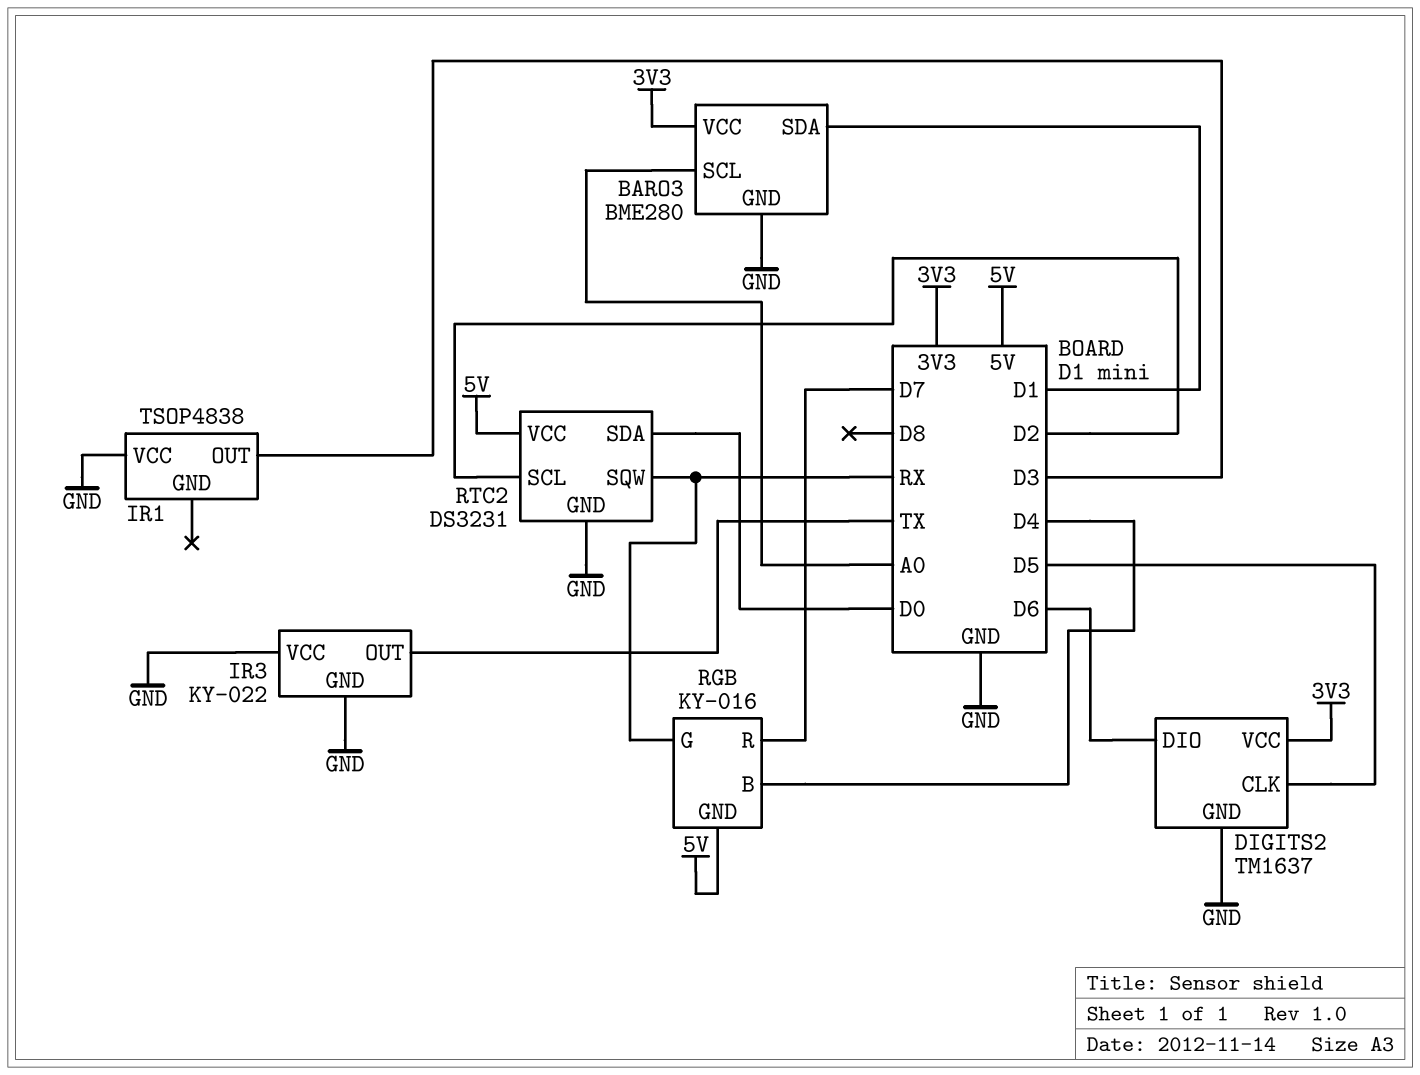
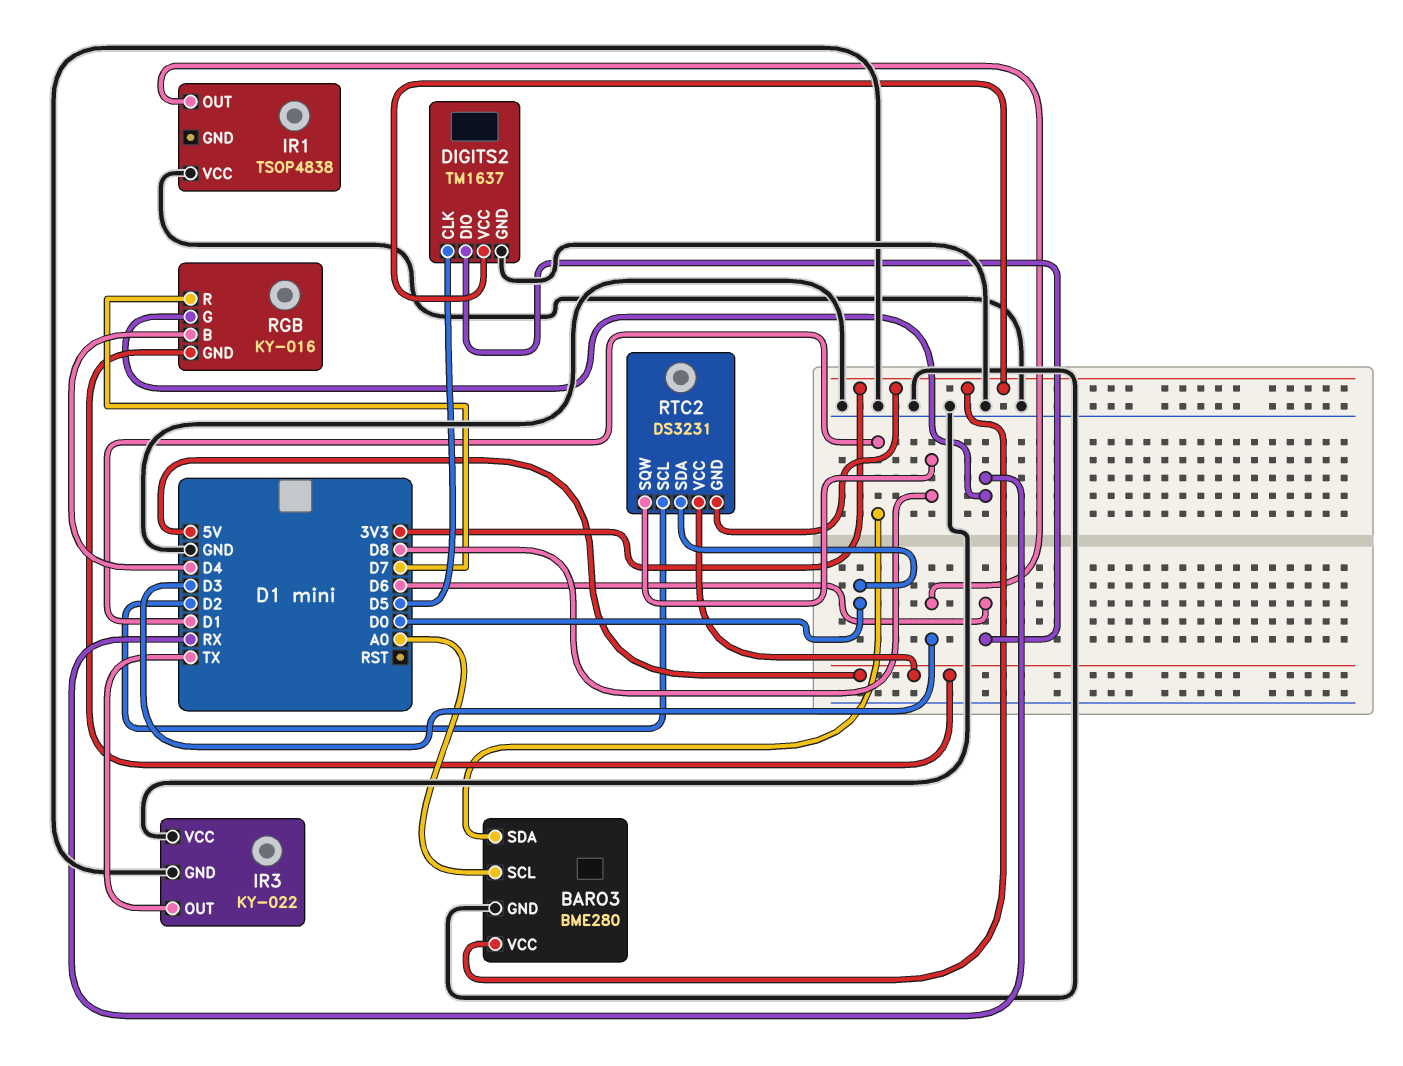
RTC2 pin GND: GND -> 3V3
RTC2 pin SQW: RX -> D8

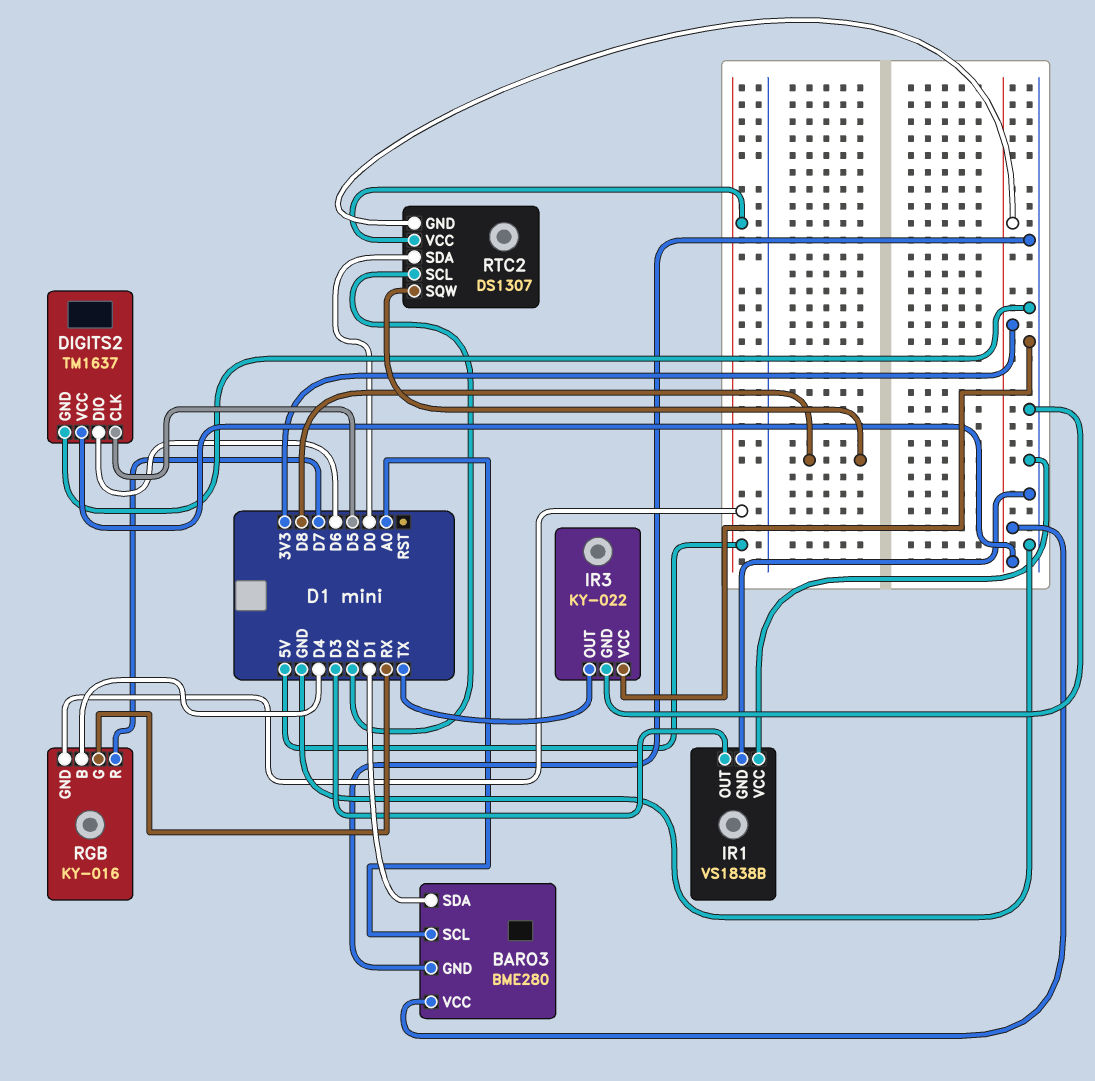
IR1: TSOP4838 -> VS1838B
IR1 pin GND: none -> GND
RTC2: DS3231 -> DS1307

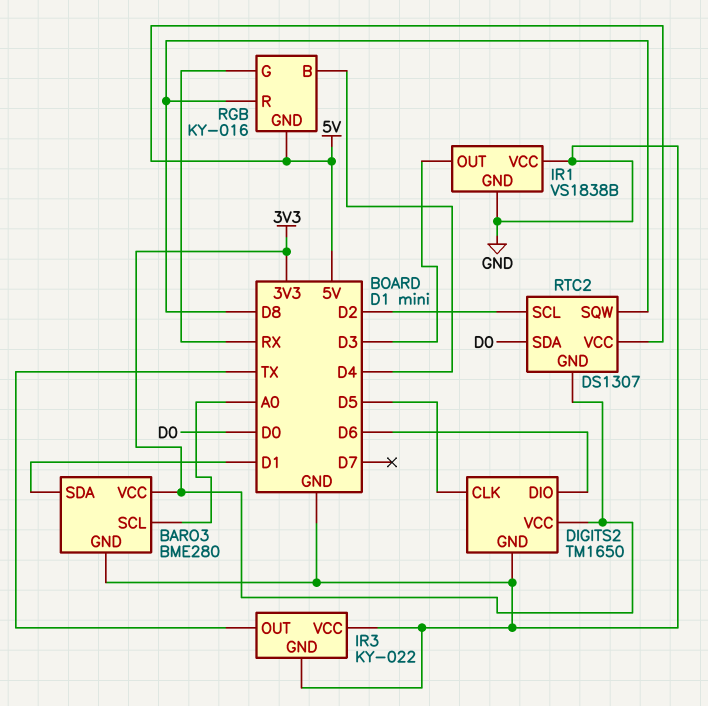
DIGITS2: TM1637 -> TM1650
RGB pin R: D7 -> D8

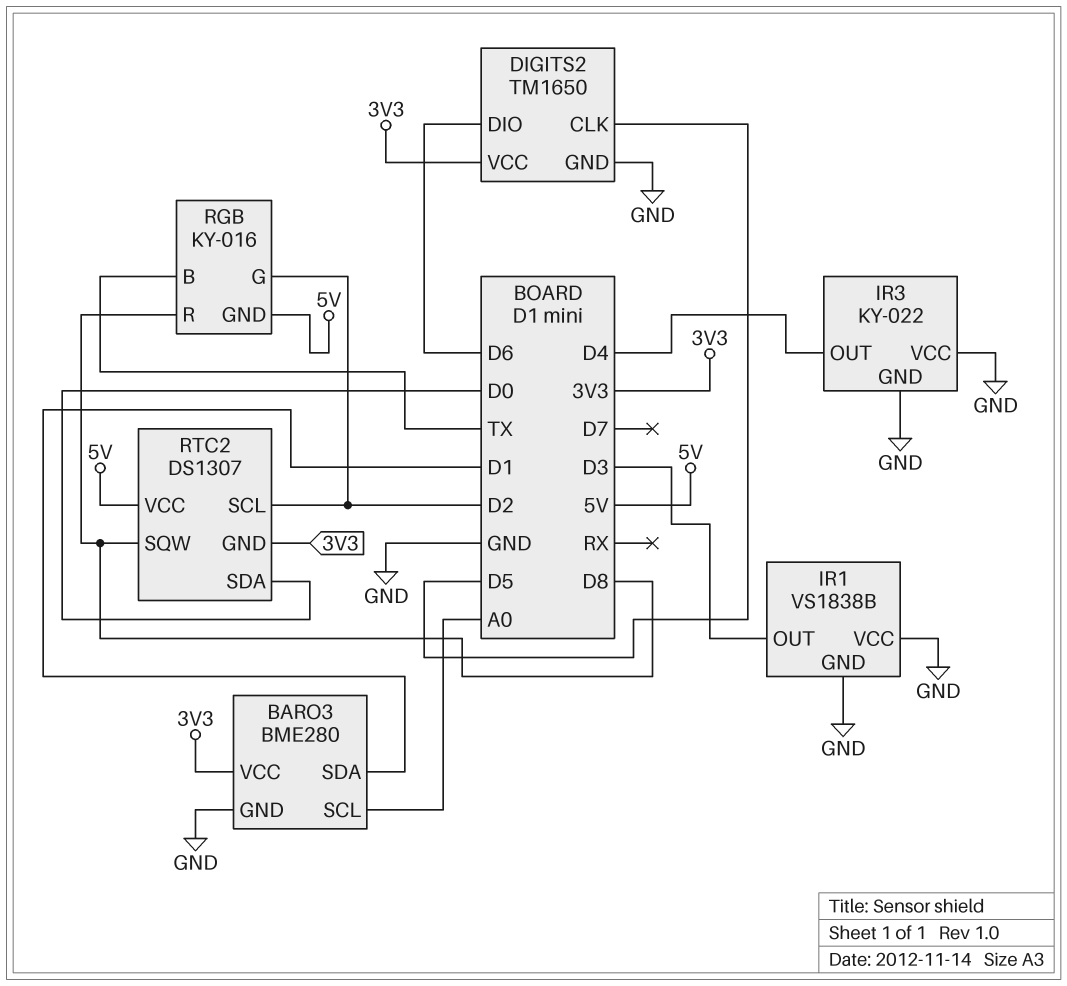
IR3 pin OUT: TX -> D4
RGB pin B: D4 -> TX
RGB pin G: RX -> D2

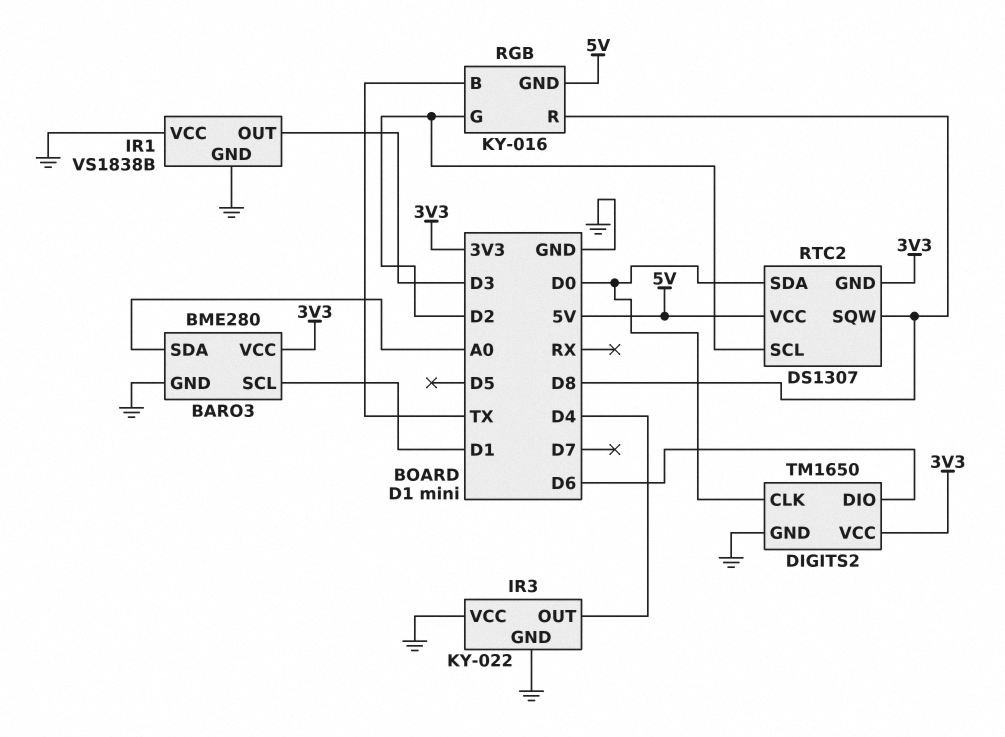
BARO3 pin SCL: A0 -> D1
BARO3 pin SDA: D1 -> A0
DIGITS2 pin CLK: D5 -> D0

